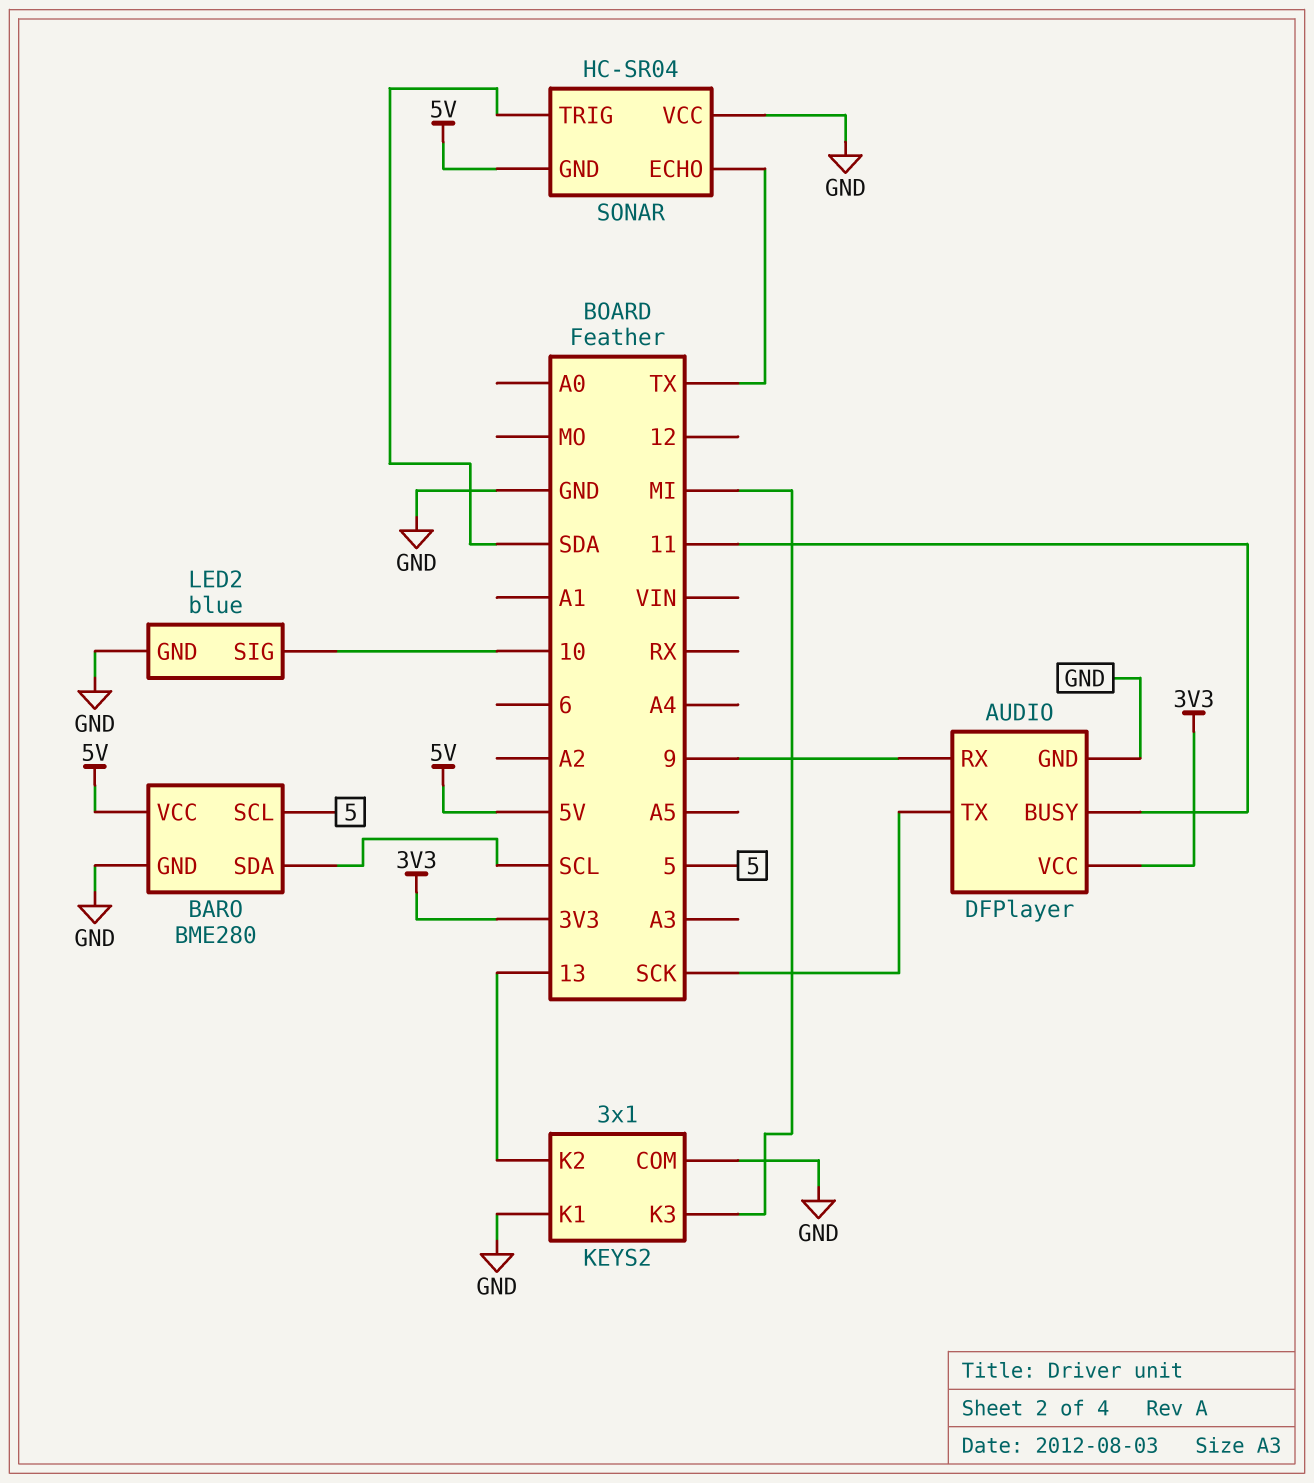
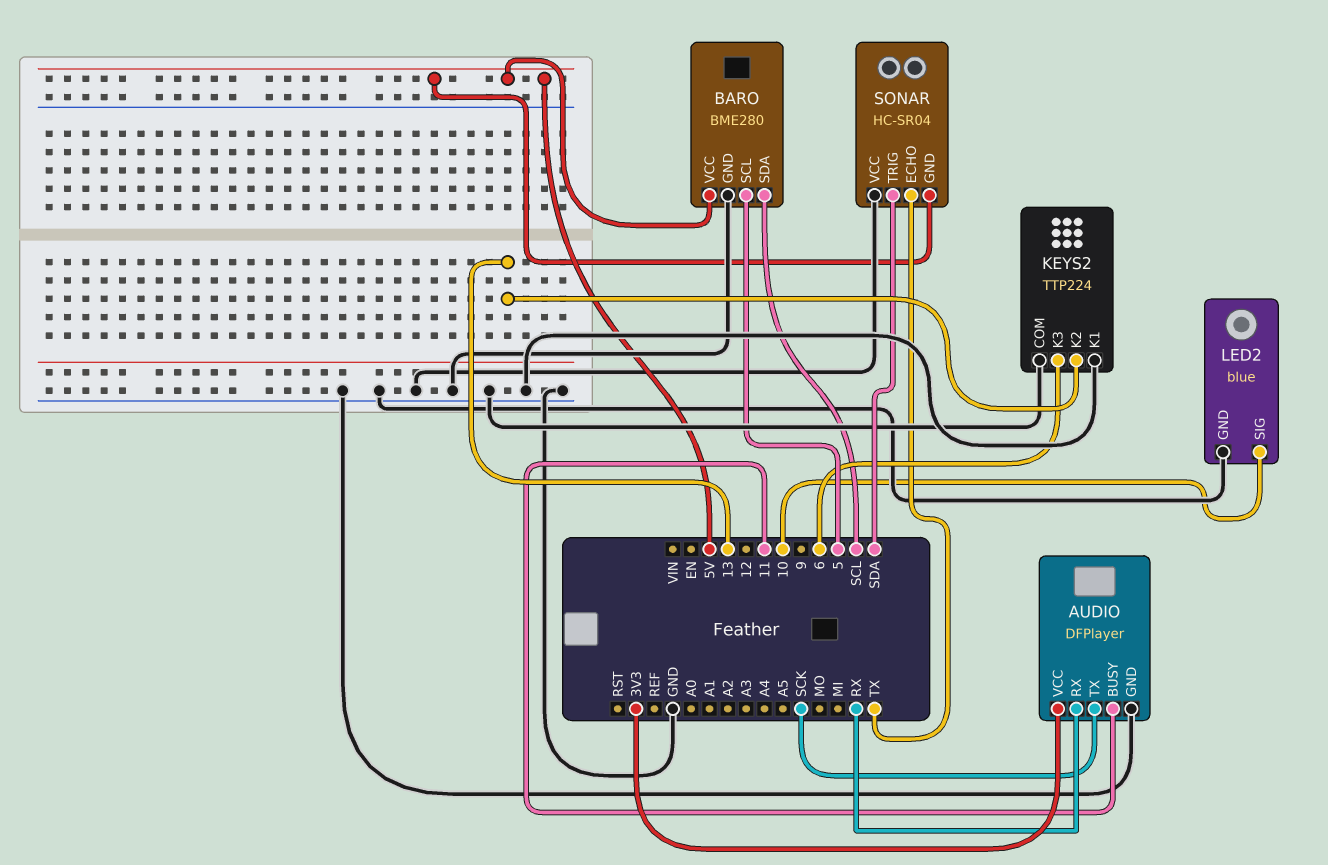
AUDIO pin RX: 9 -> RX
KEYS2: 3x1 -> TTP224
KEYS2 pin K3: MI -> 6

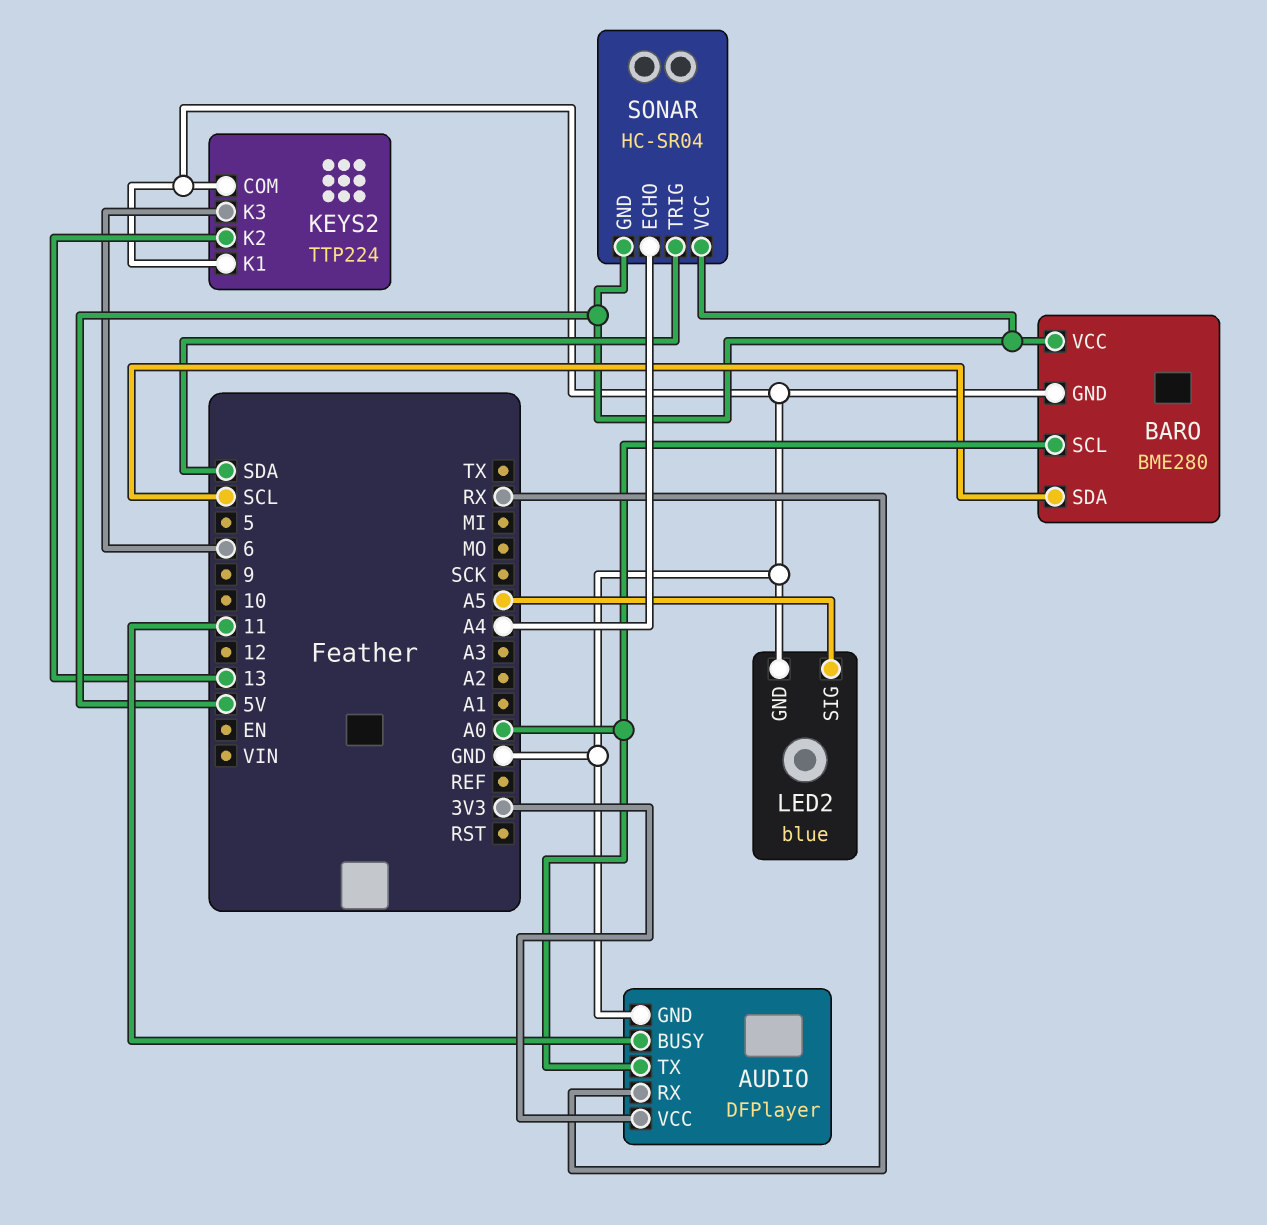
AUDIO pin TX: SCK -> A0
BARO pin SCL: 5 -> A0
LED2 pin SIG: 10 -> A5
SONAR pin ECHO: TX -> A4
SONAR pin VCC: GND -> 5V

